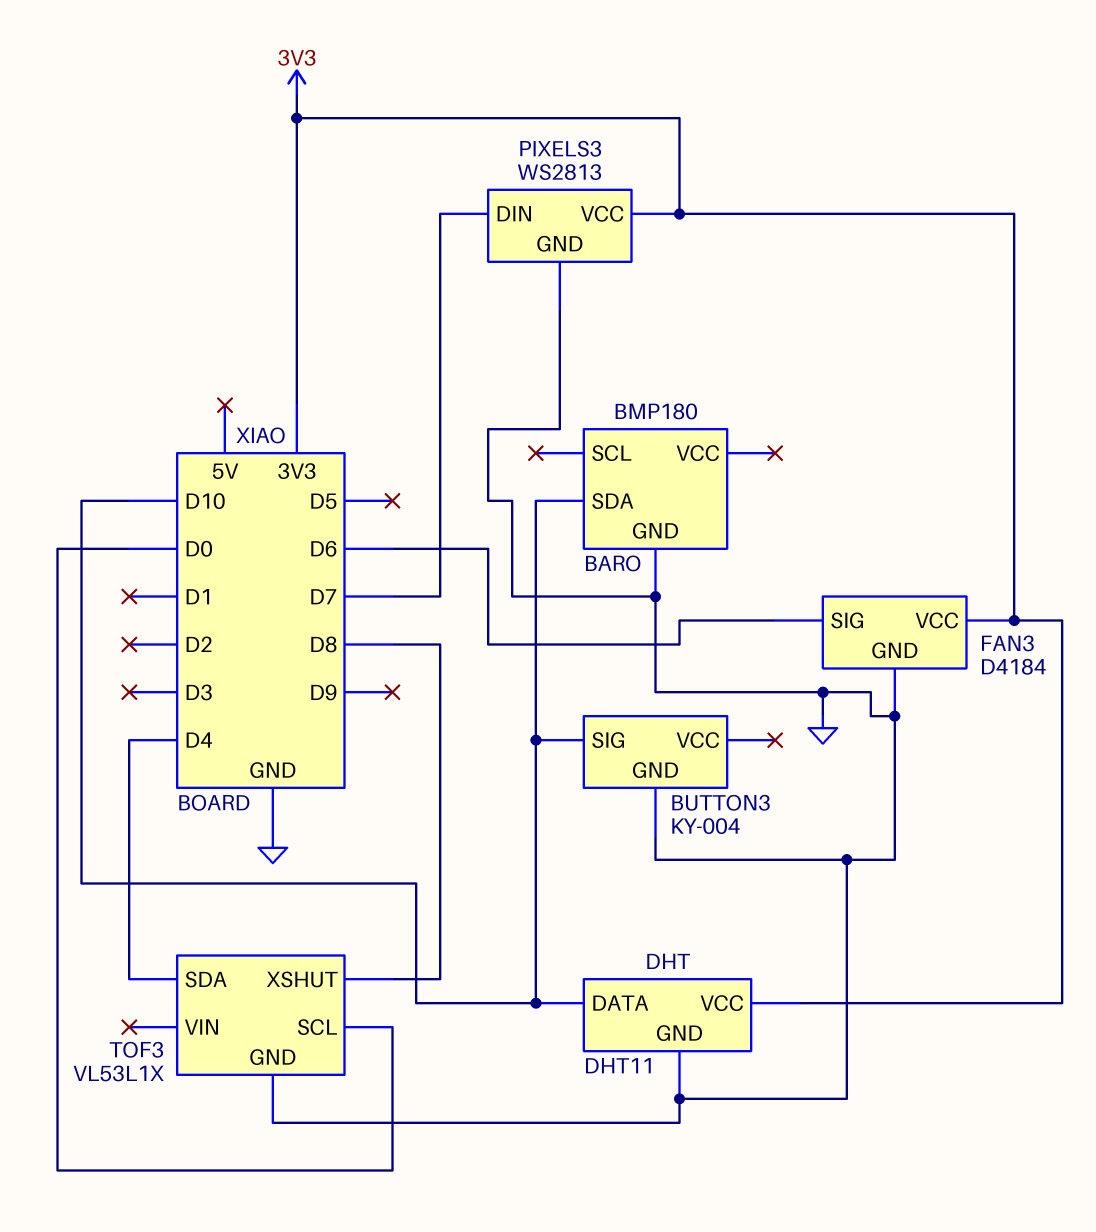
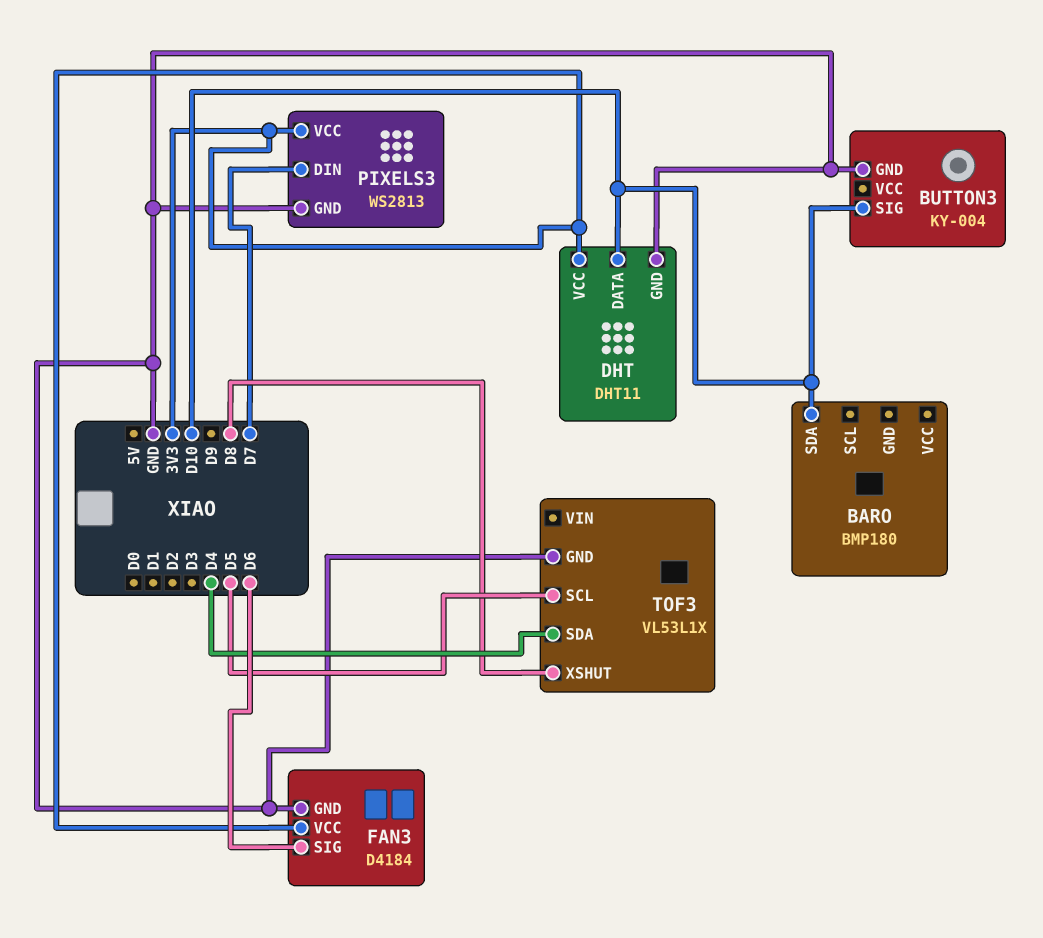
BARO pin GND: GND -> none
TOF3 pin SCL: D0 -> D5

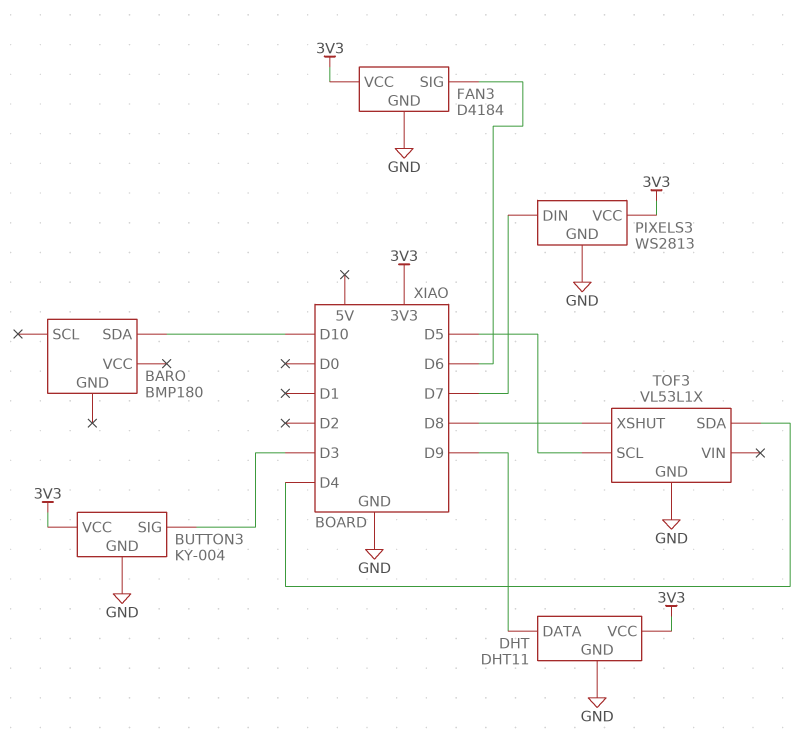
BUTTON3 pin SIG: D10 -> D3
BUTTON3 pin VCC: none -> 3V3
DHT pin DATA: D10 -> D9

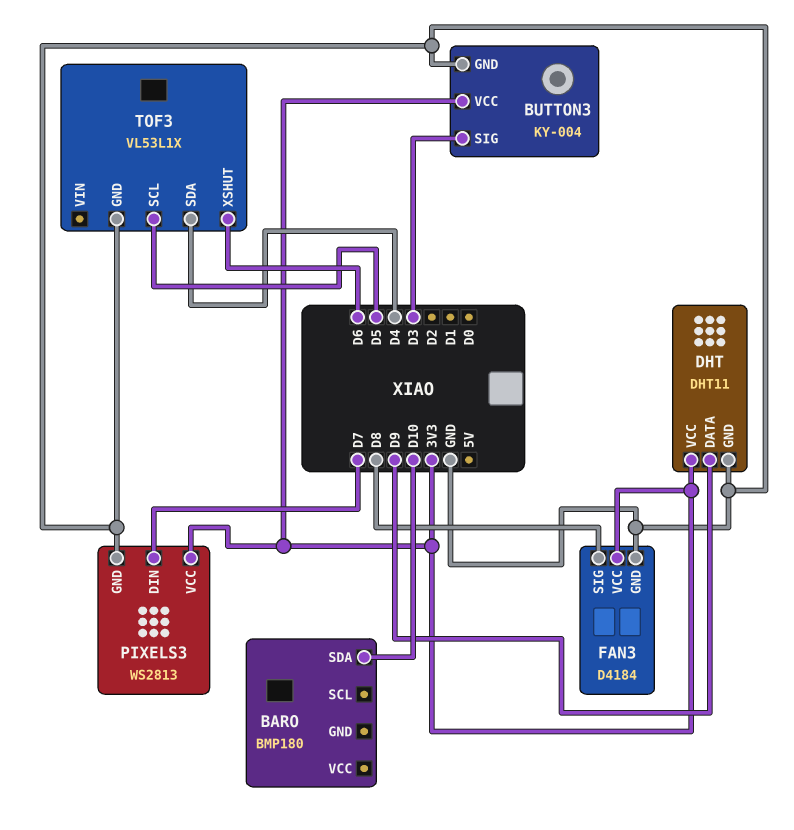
FAN3 pin SIG: D6 -> D8
TOF3 pin XSHUT: D8 -> D6

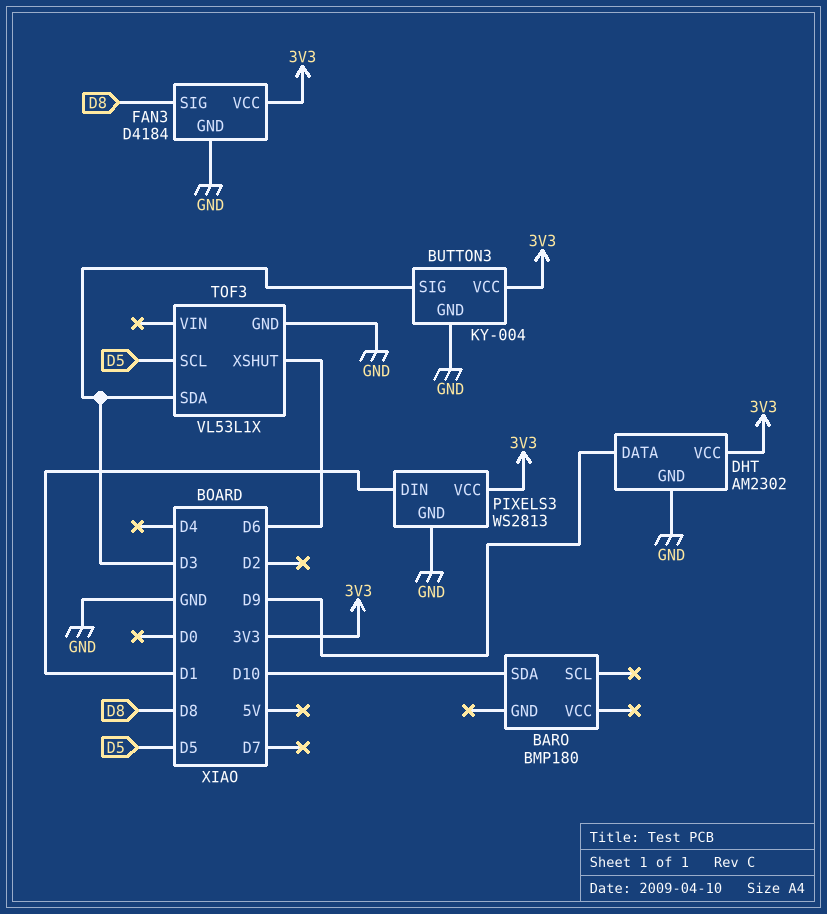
DHT: DHT11 -> AM2302
PIXELS3 pin DIN: D7 -> D1
TOF3 pin SDA: D4 -> D3

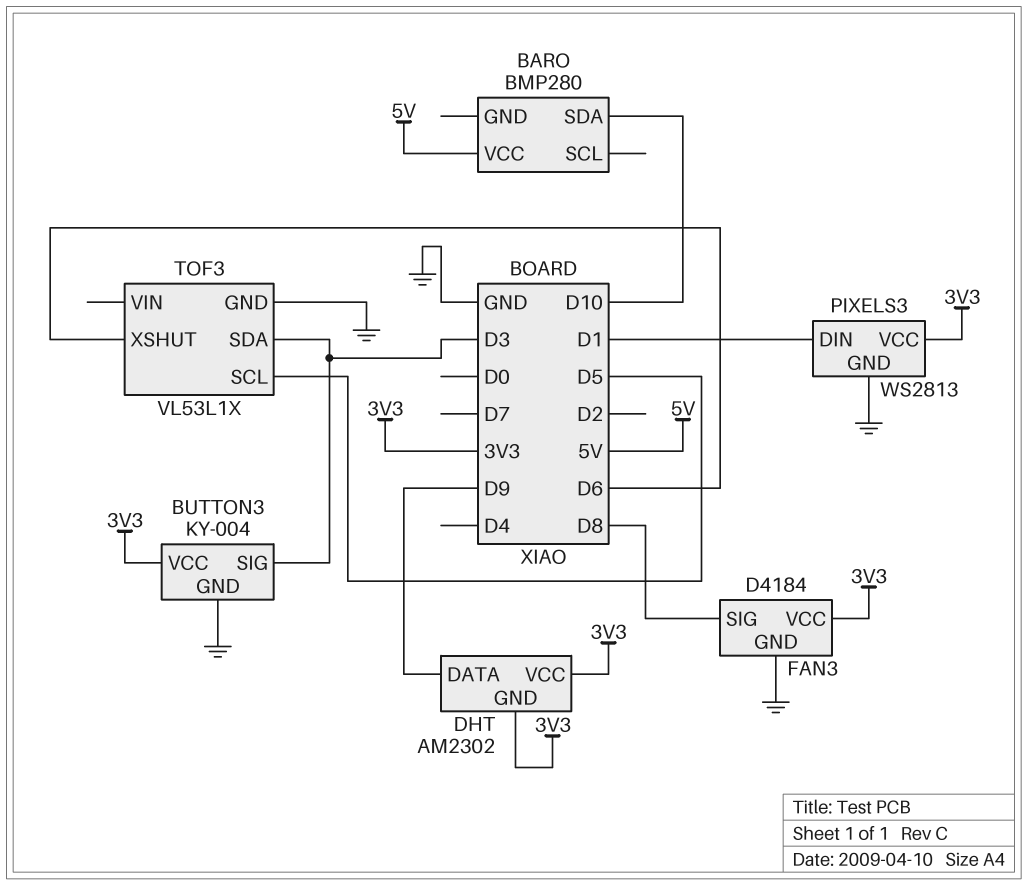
BARO: BMP180 -> BMP280
BARO pin VCC: none -> 5V
DHT pin GND: GND -> 3V3

